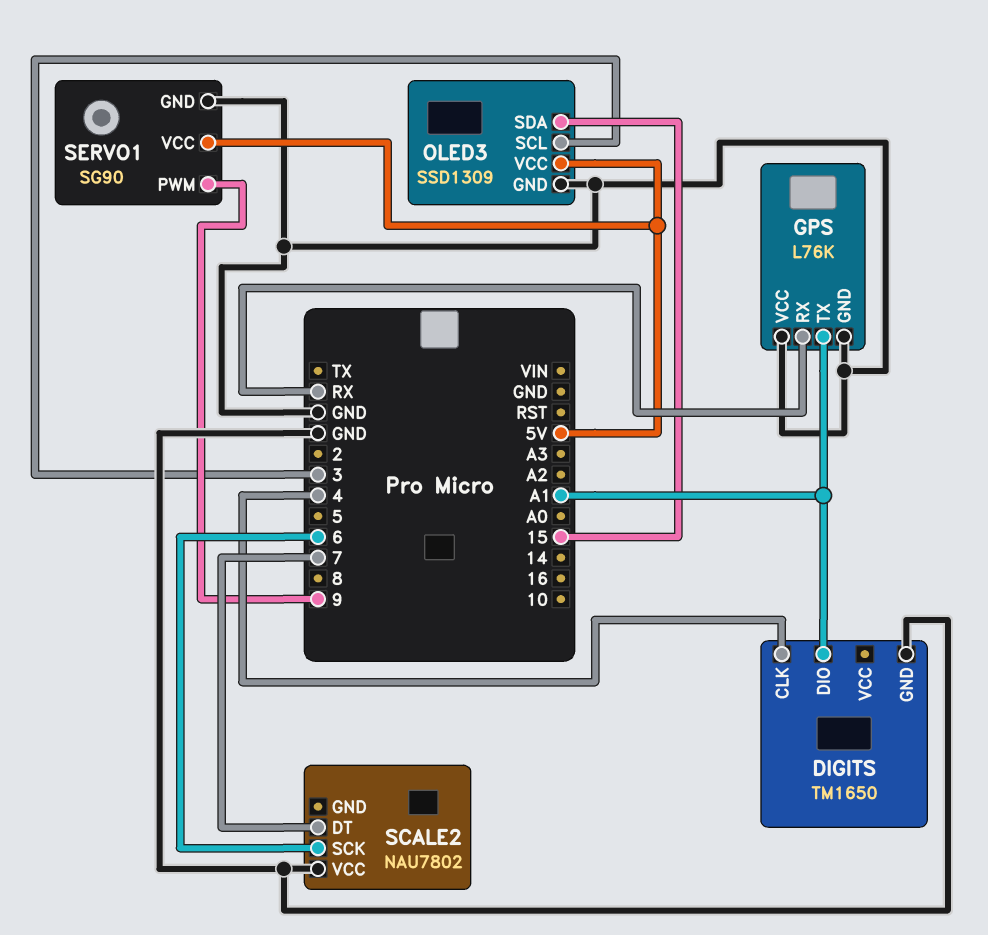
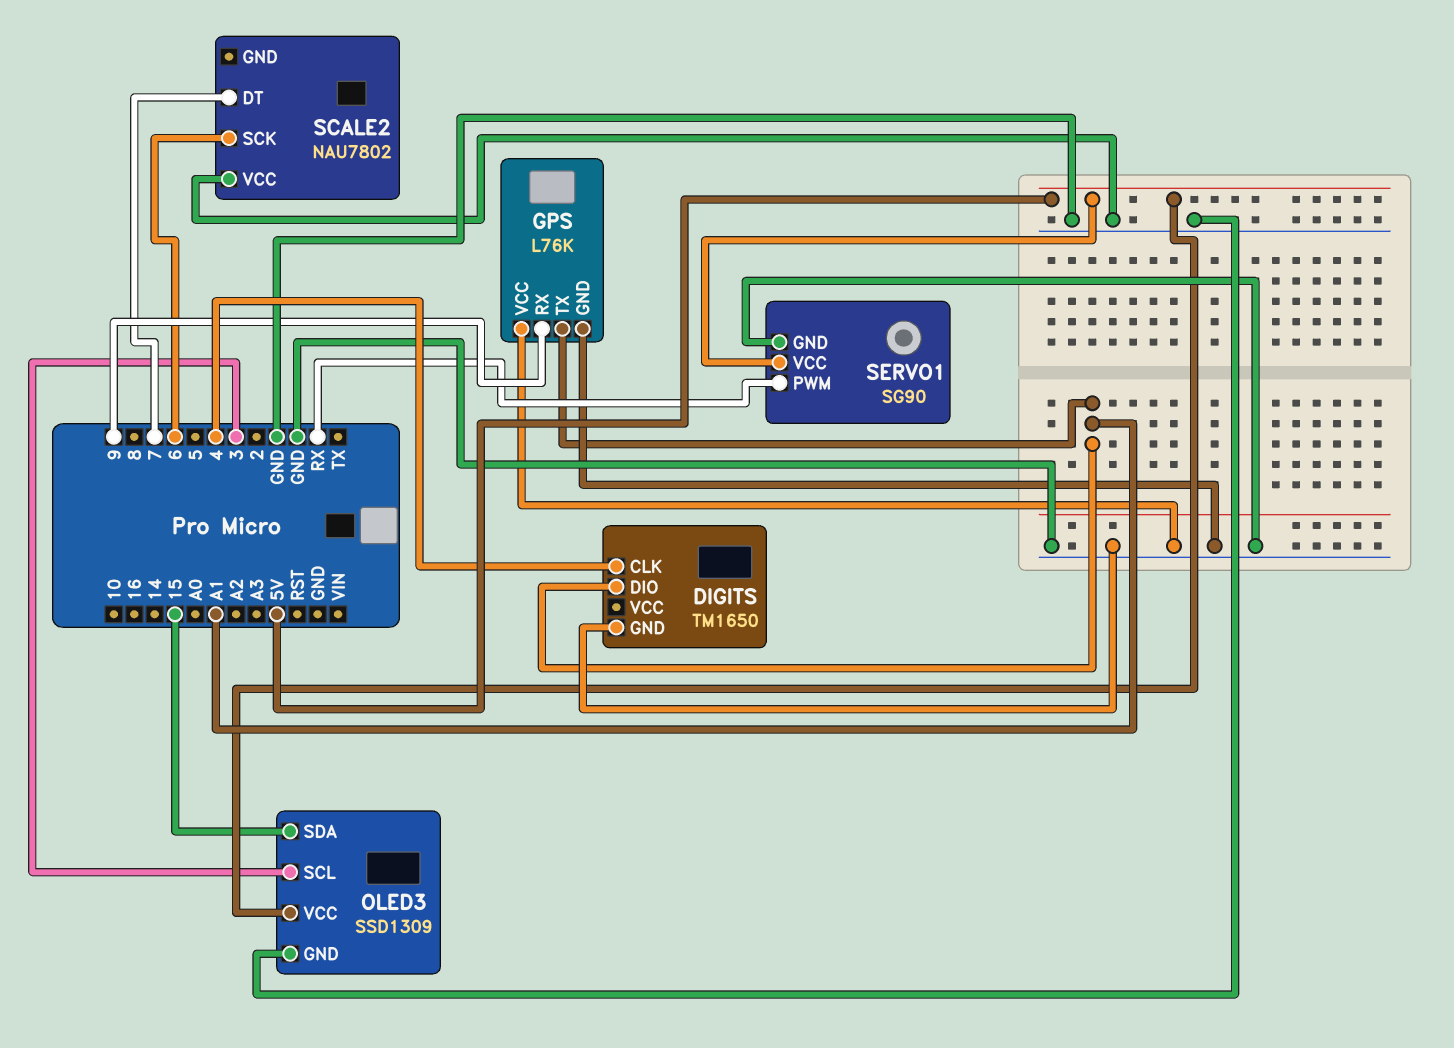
GPS pin RX: RX -> 9
SERVO1 pin PWM: 9 -> RX

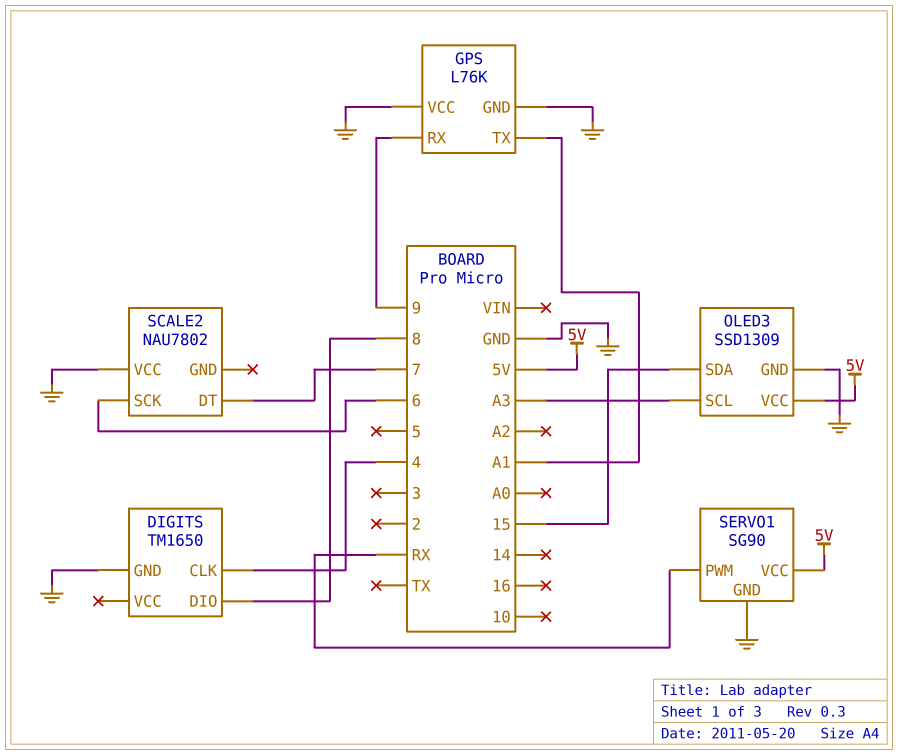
DIGITS pin DIO: A1 -> 8
OLED3 pin SCL: 3 -> A3

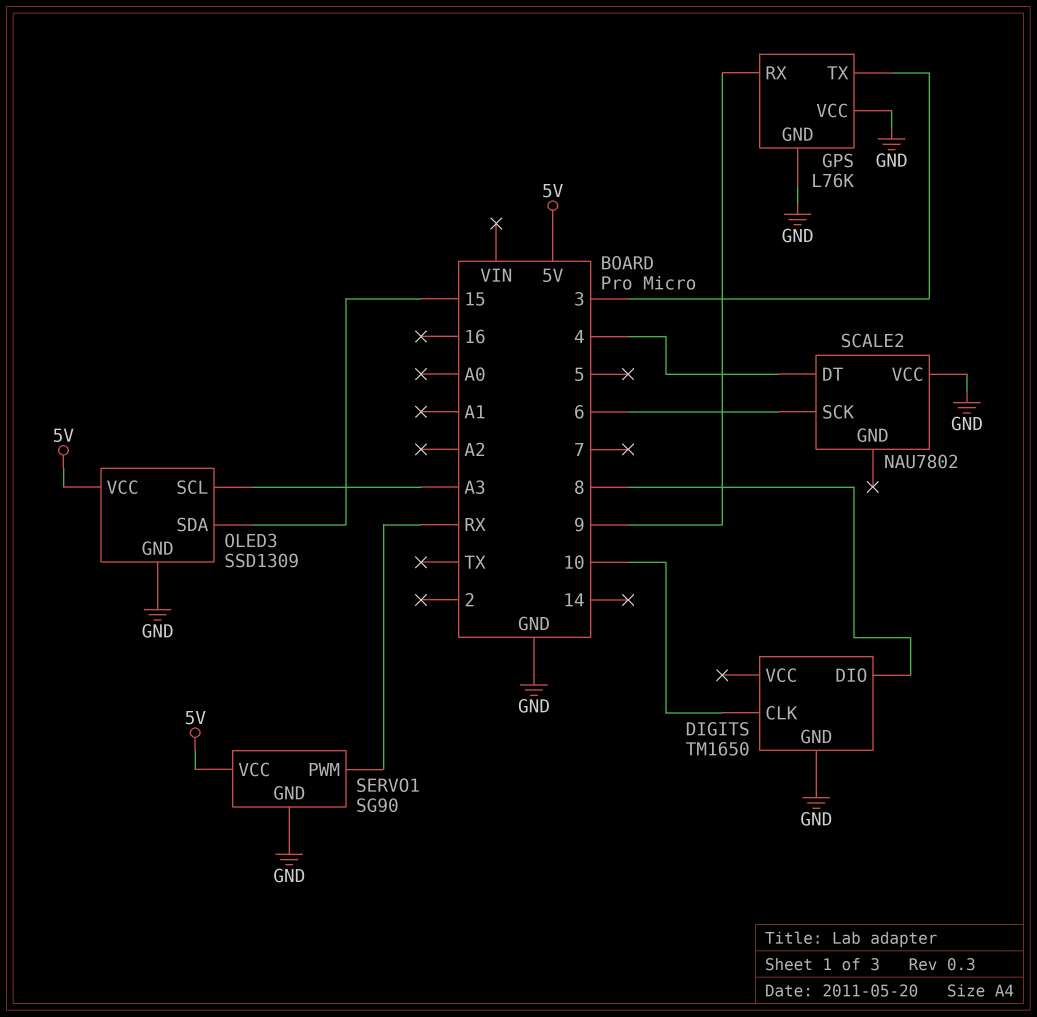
DIGITS pin CLK: 4 -> 10
GPS pin TX: A1 -> 3
SCALE2 pin DT: 7 -> 4

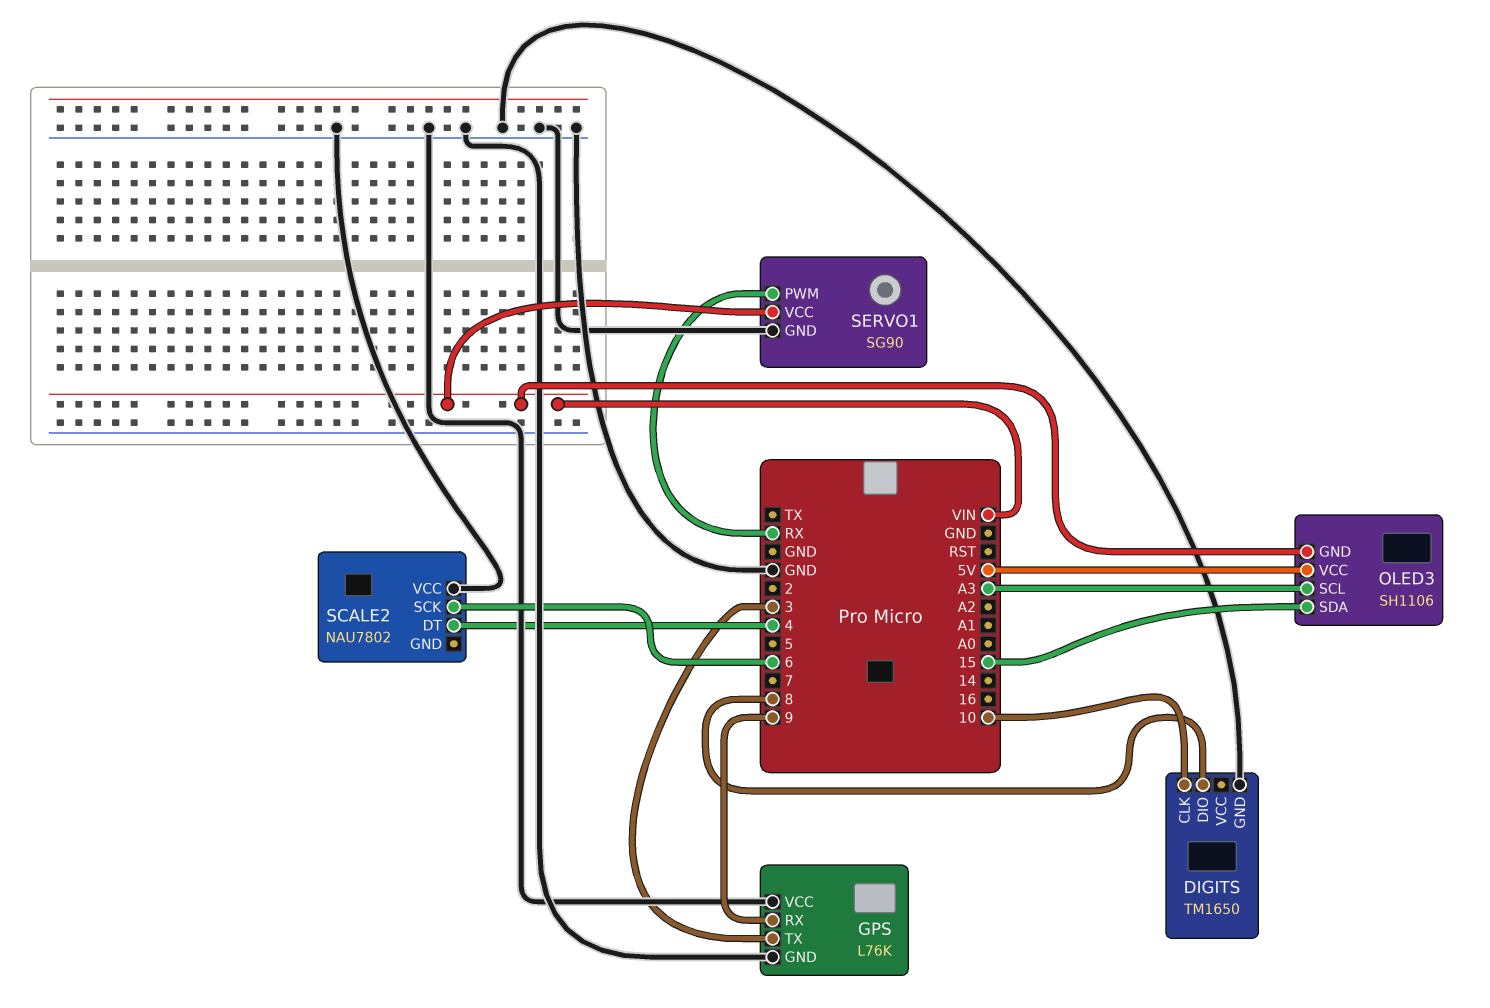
OLED3: SSD1309 -> SH1106
OLED3 pin GND: GND -> VIN
SERVO1 pin VCC: 5V -> VIN

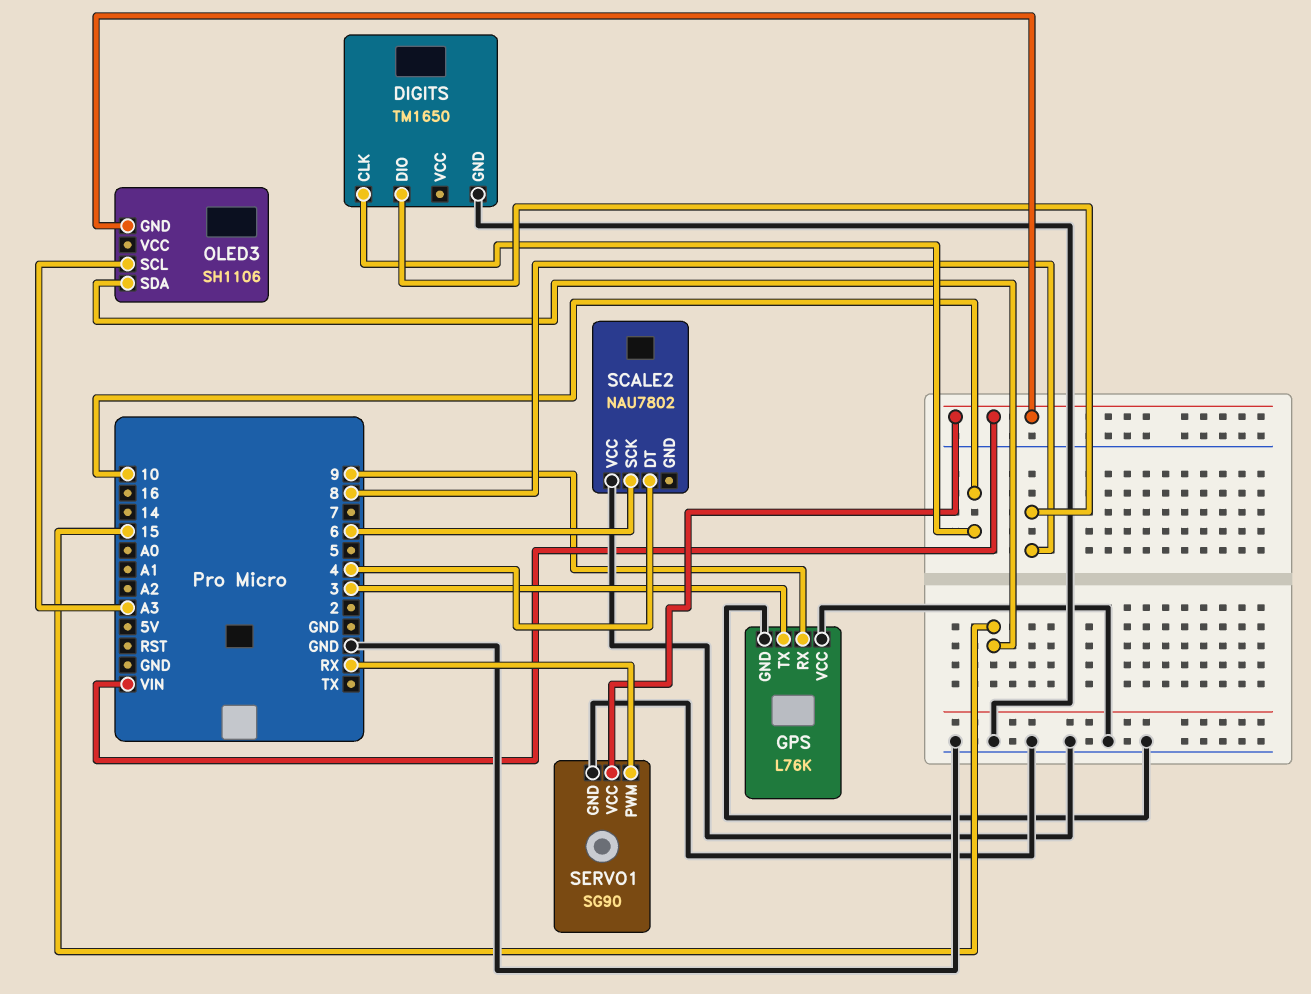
OLED3 pin VCC: 5V -> none

